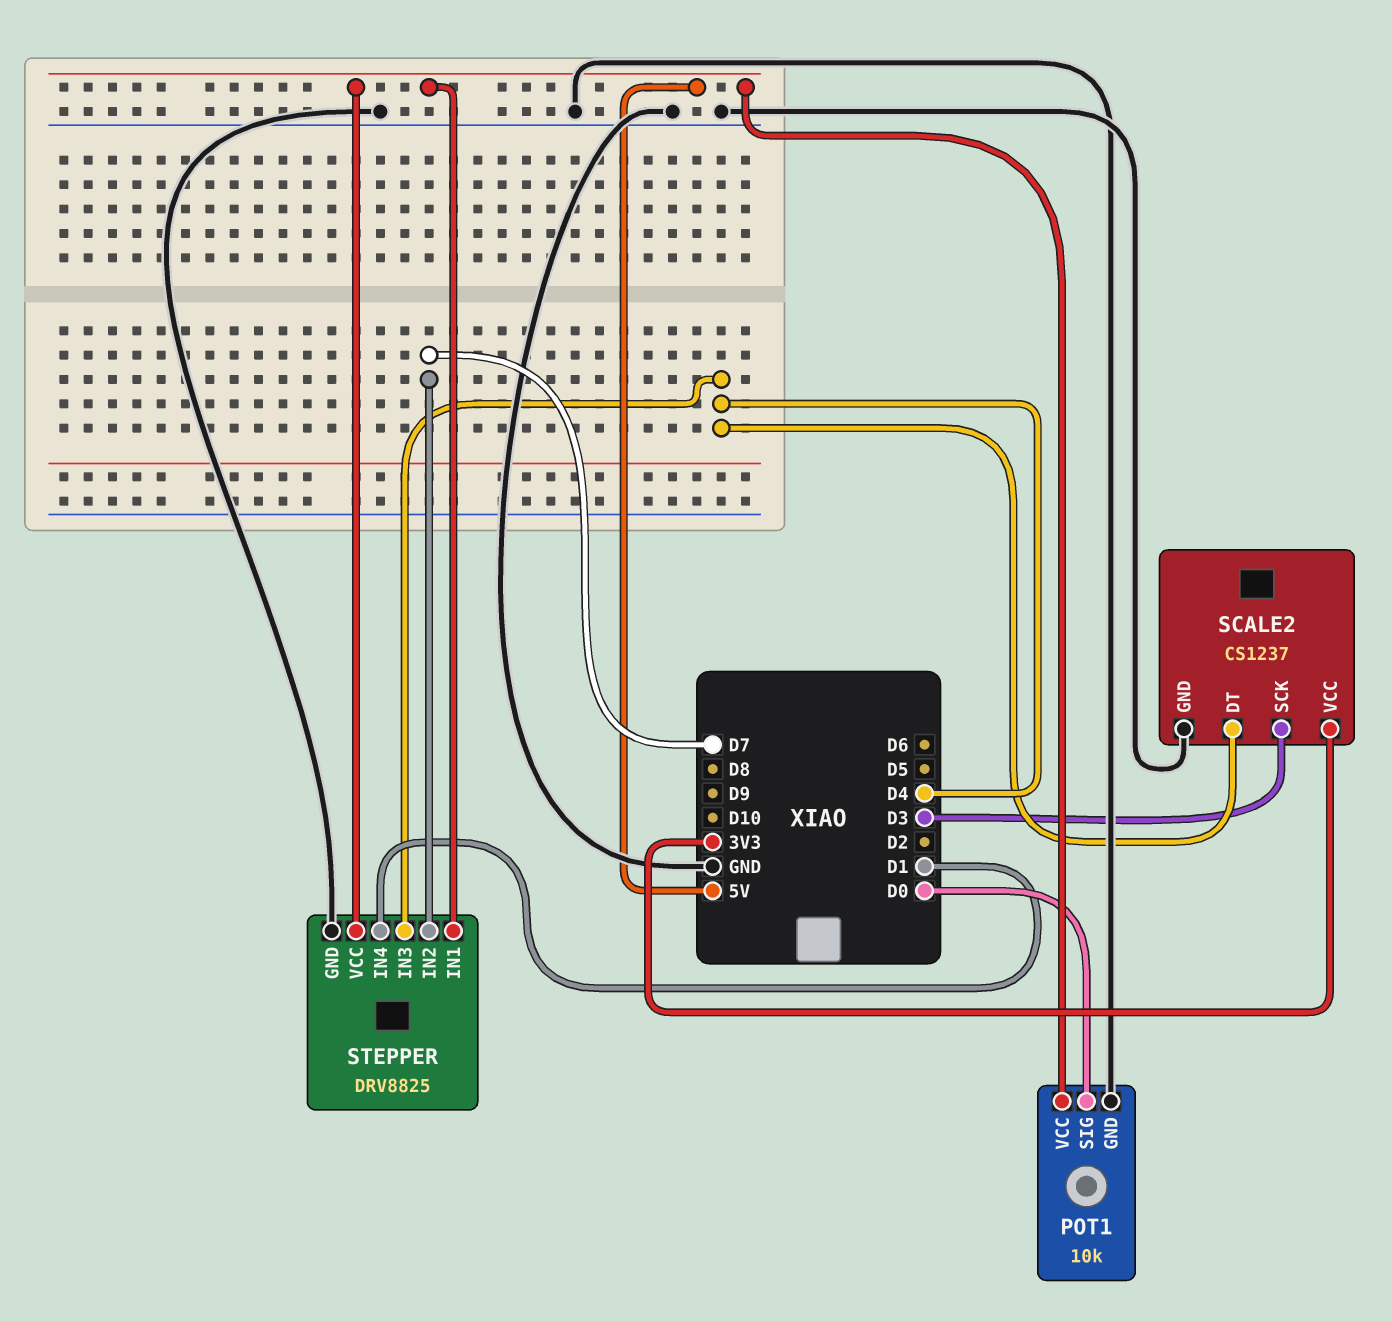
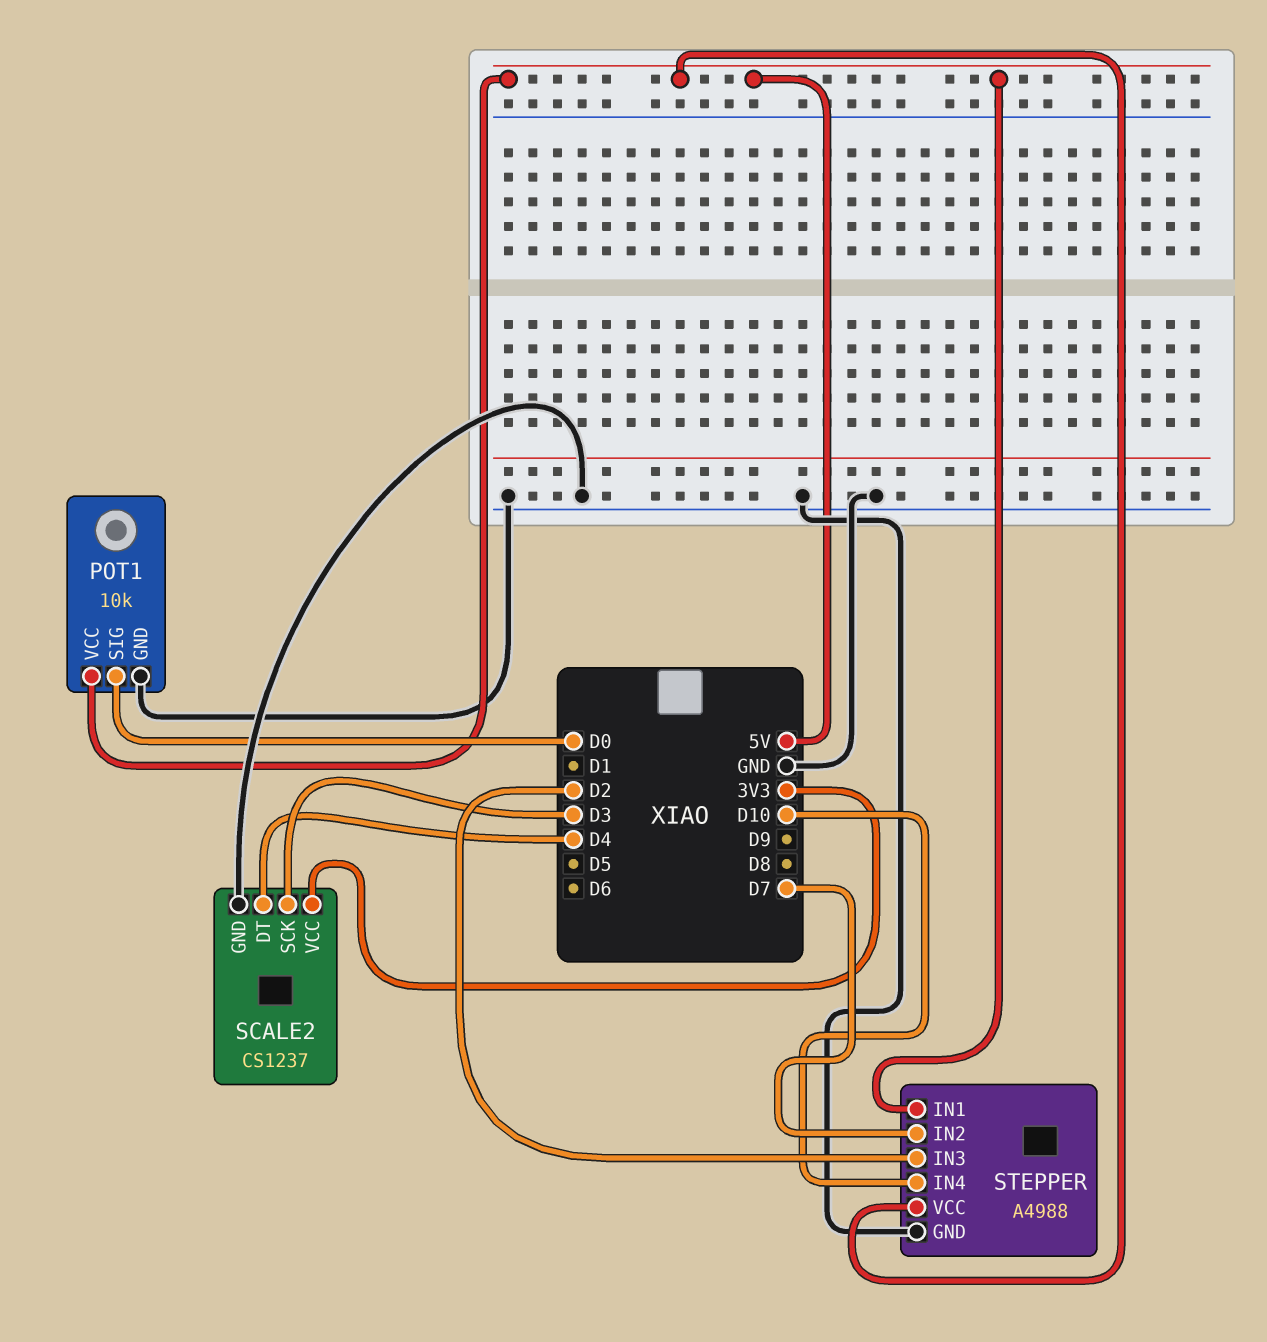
STEPPER: DRV8825 -> A4988
STEPPER pin IN3: D4 -> D2
STEPPER pin IN4: D1 -> D10

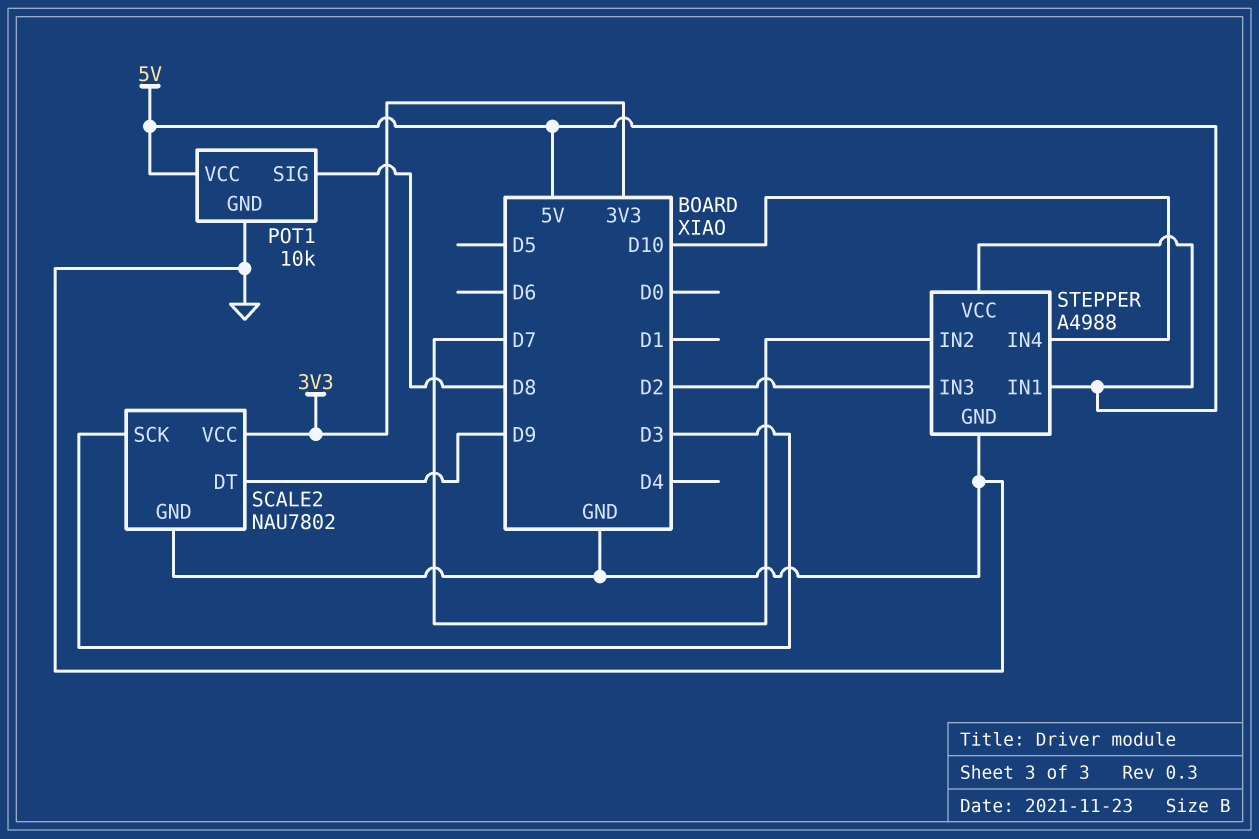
POT1 pin SIG: D0 -> D8
SCALE2: CS1237 -> NAU7802
SCALE2 pin DT: D4 -> D9

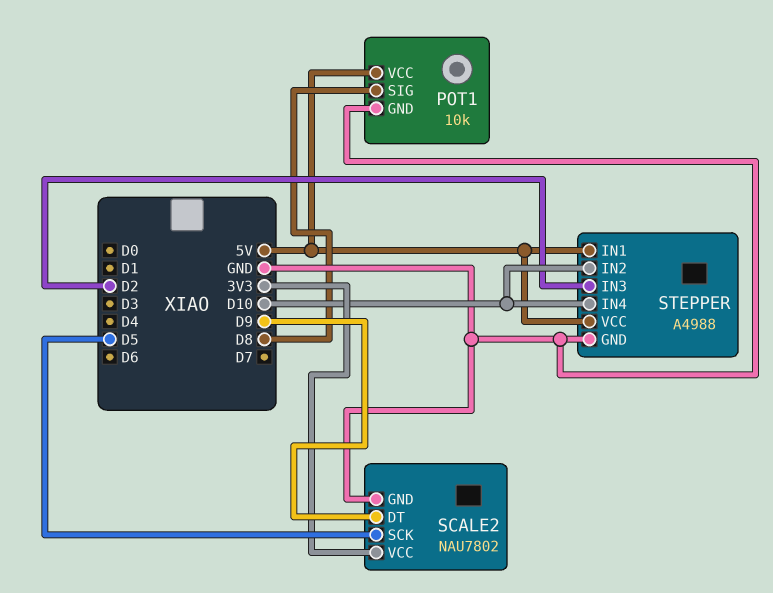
SCALE2 pin SCK: D3 -> D5
STEPPER pin IN2: D7 -> D10

